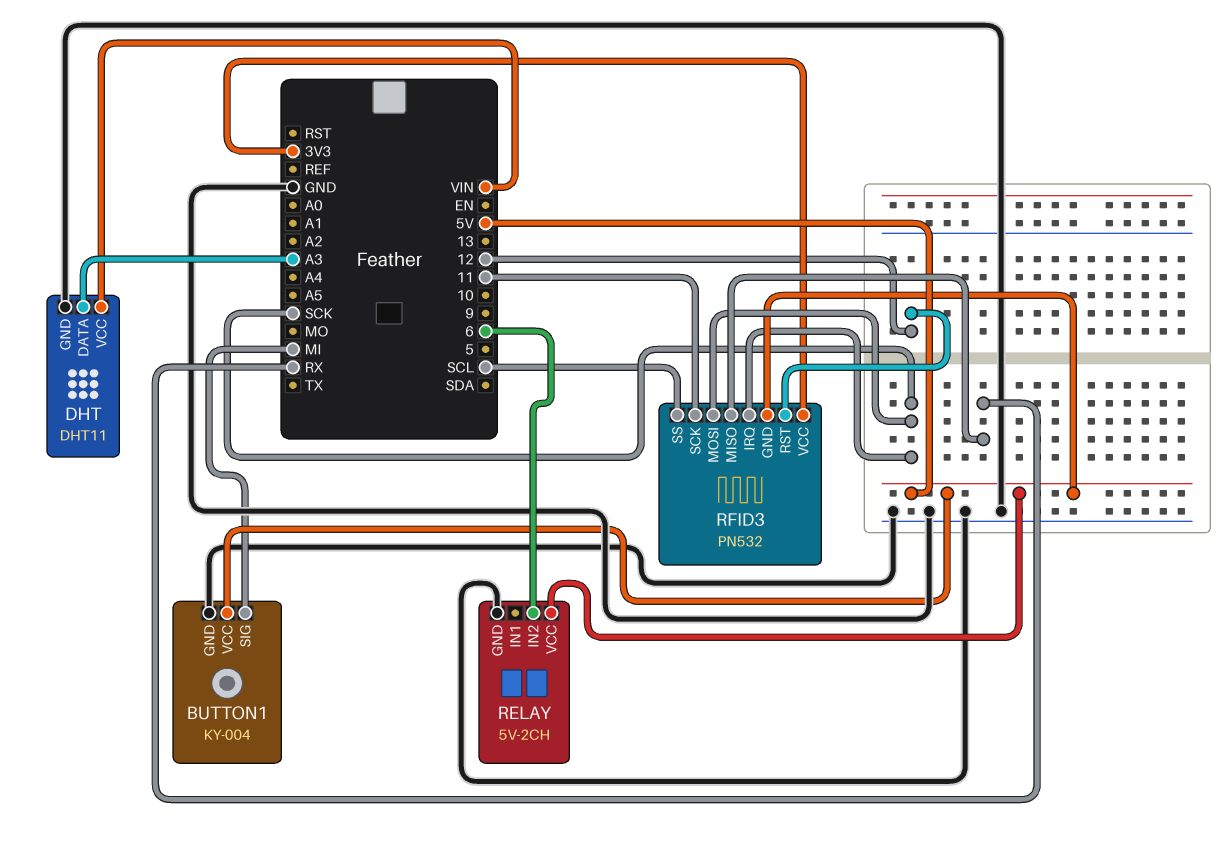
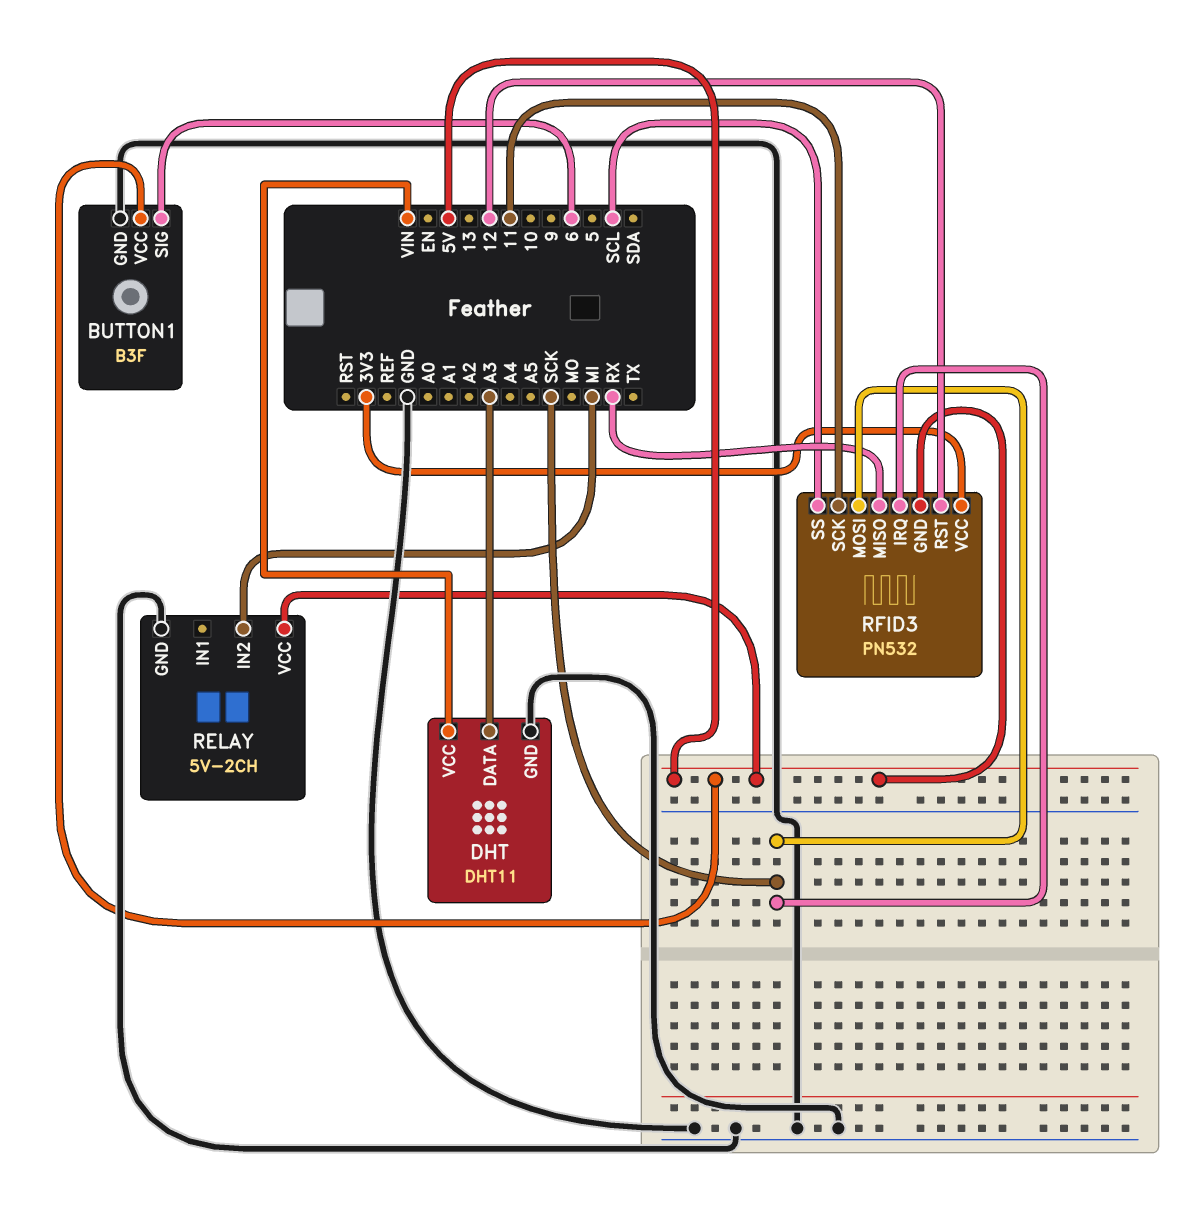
BUTTON1: KY-004 -> B3F
BUTTON1 pin SIG: MI -> 6
RELAY pin IN2: 6 -> MI

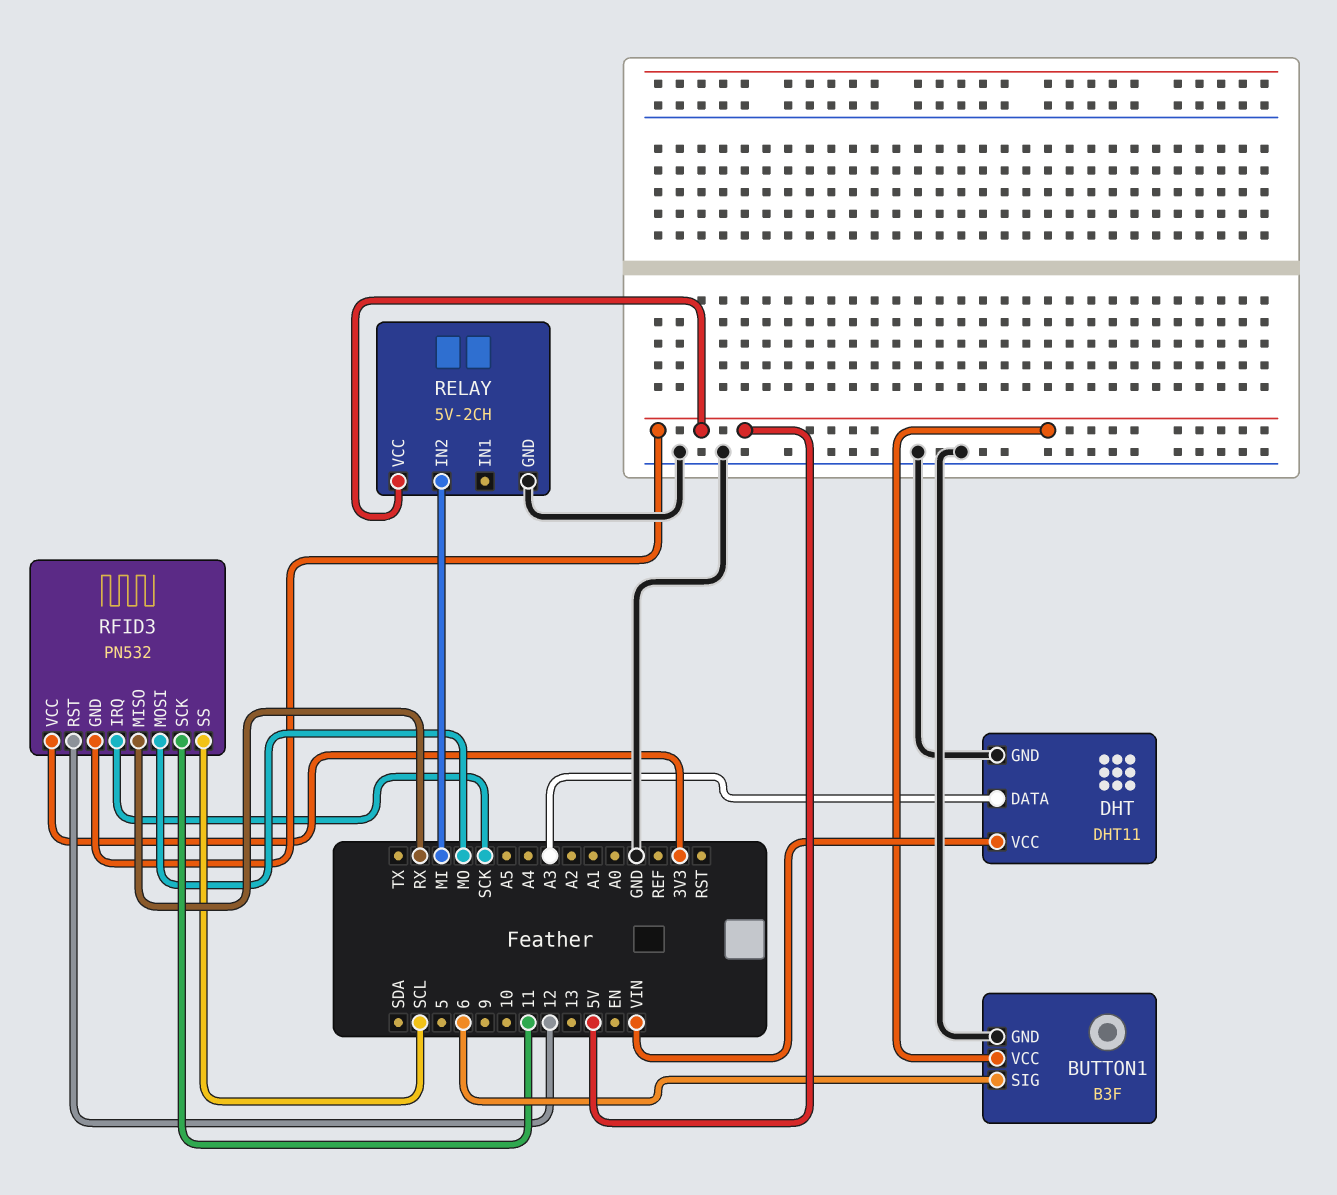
RFID3 pin MOSI: SCK -> MO

